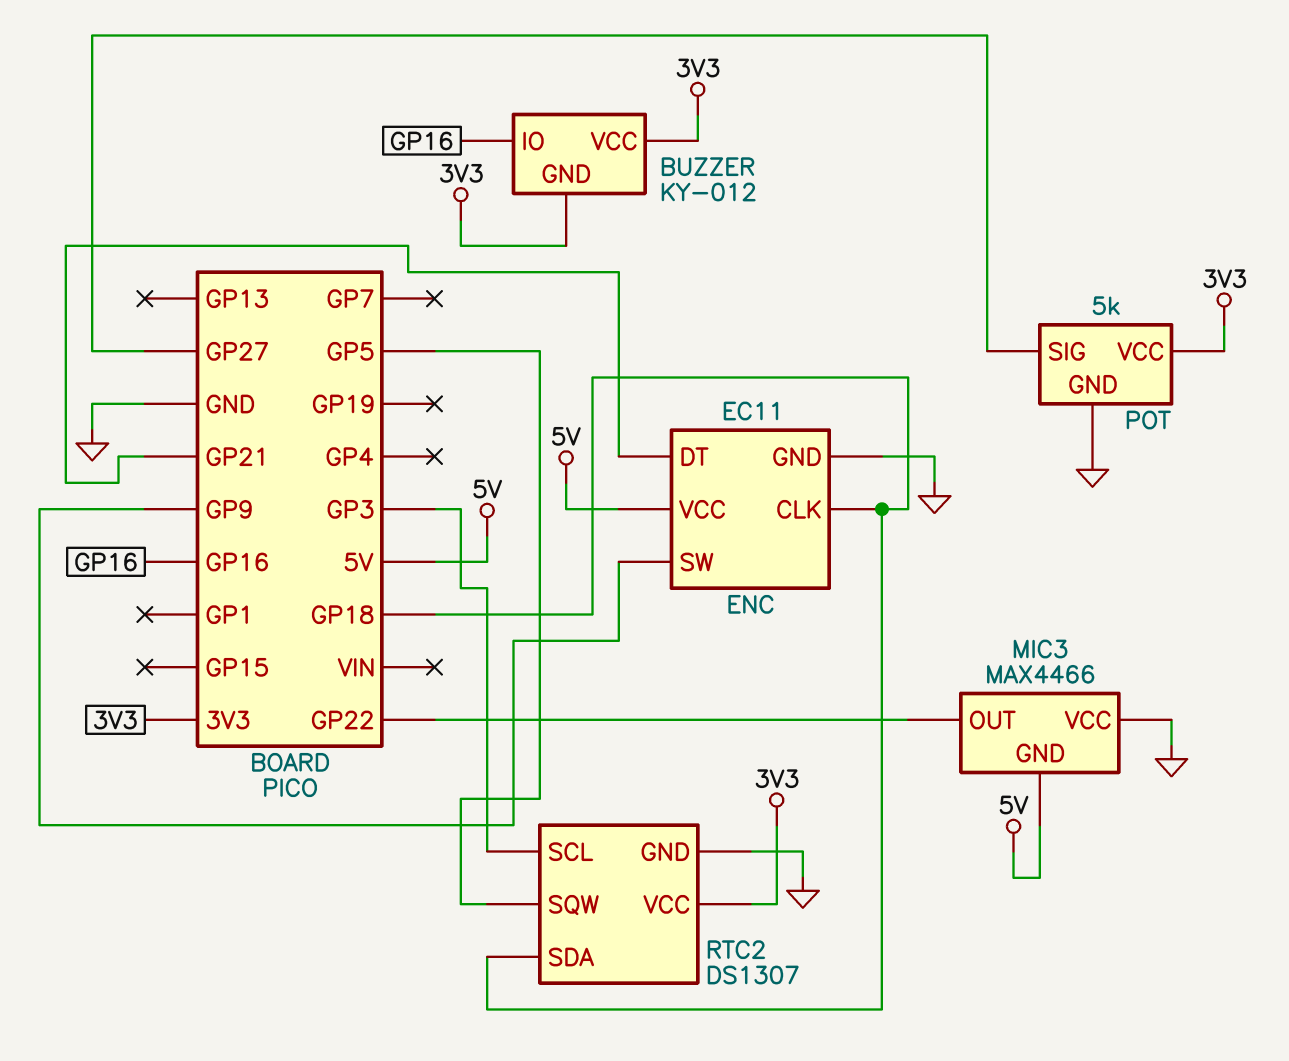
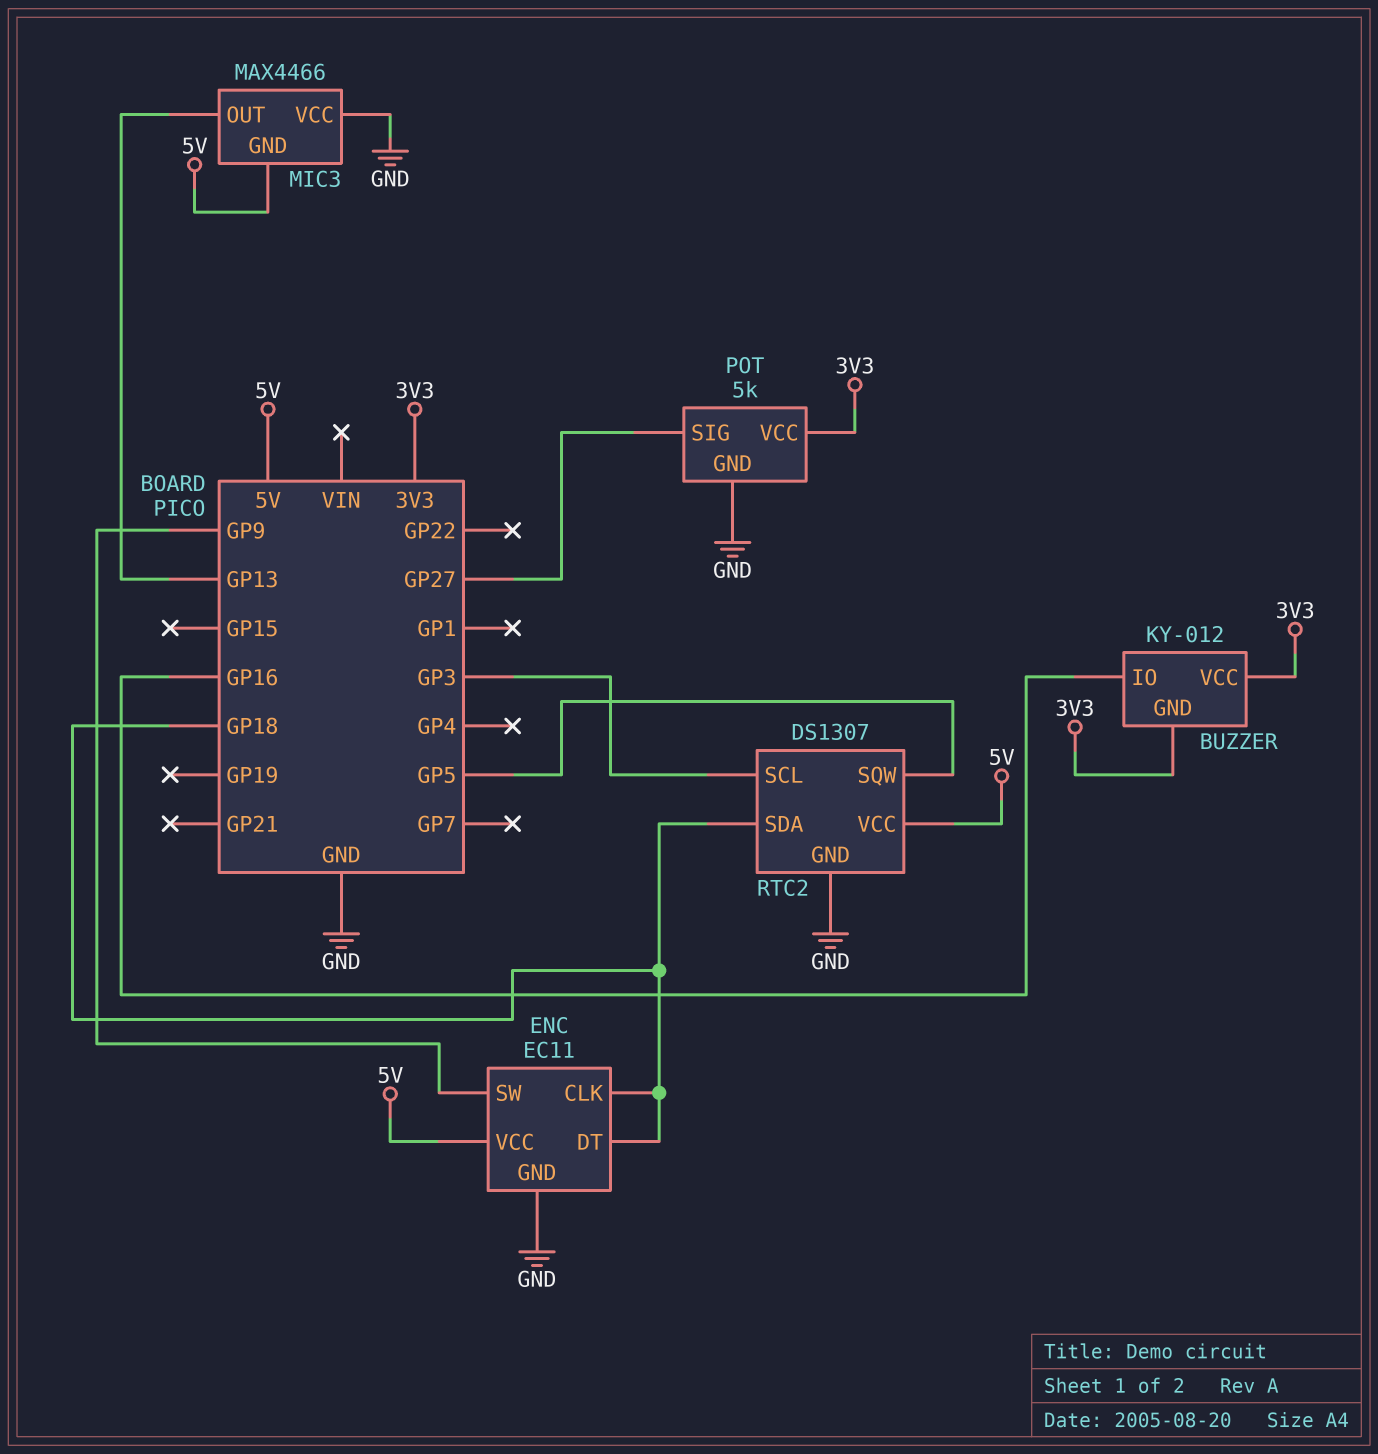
ENC pin DT: GP21 -> GP18
MIC3 pin OUT: GP22 -> GP13
RTC2 pin VCC: 3V3 -> 5V

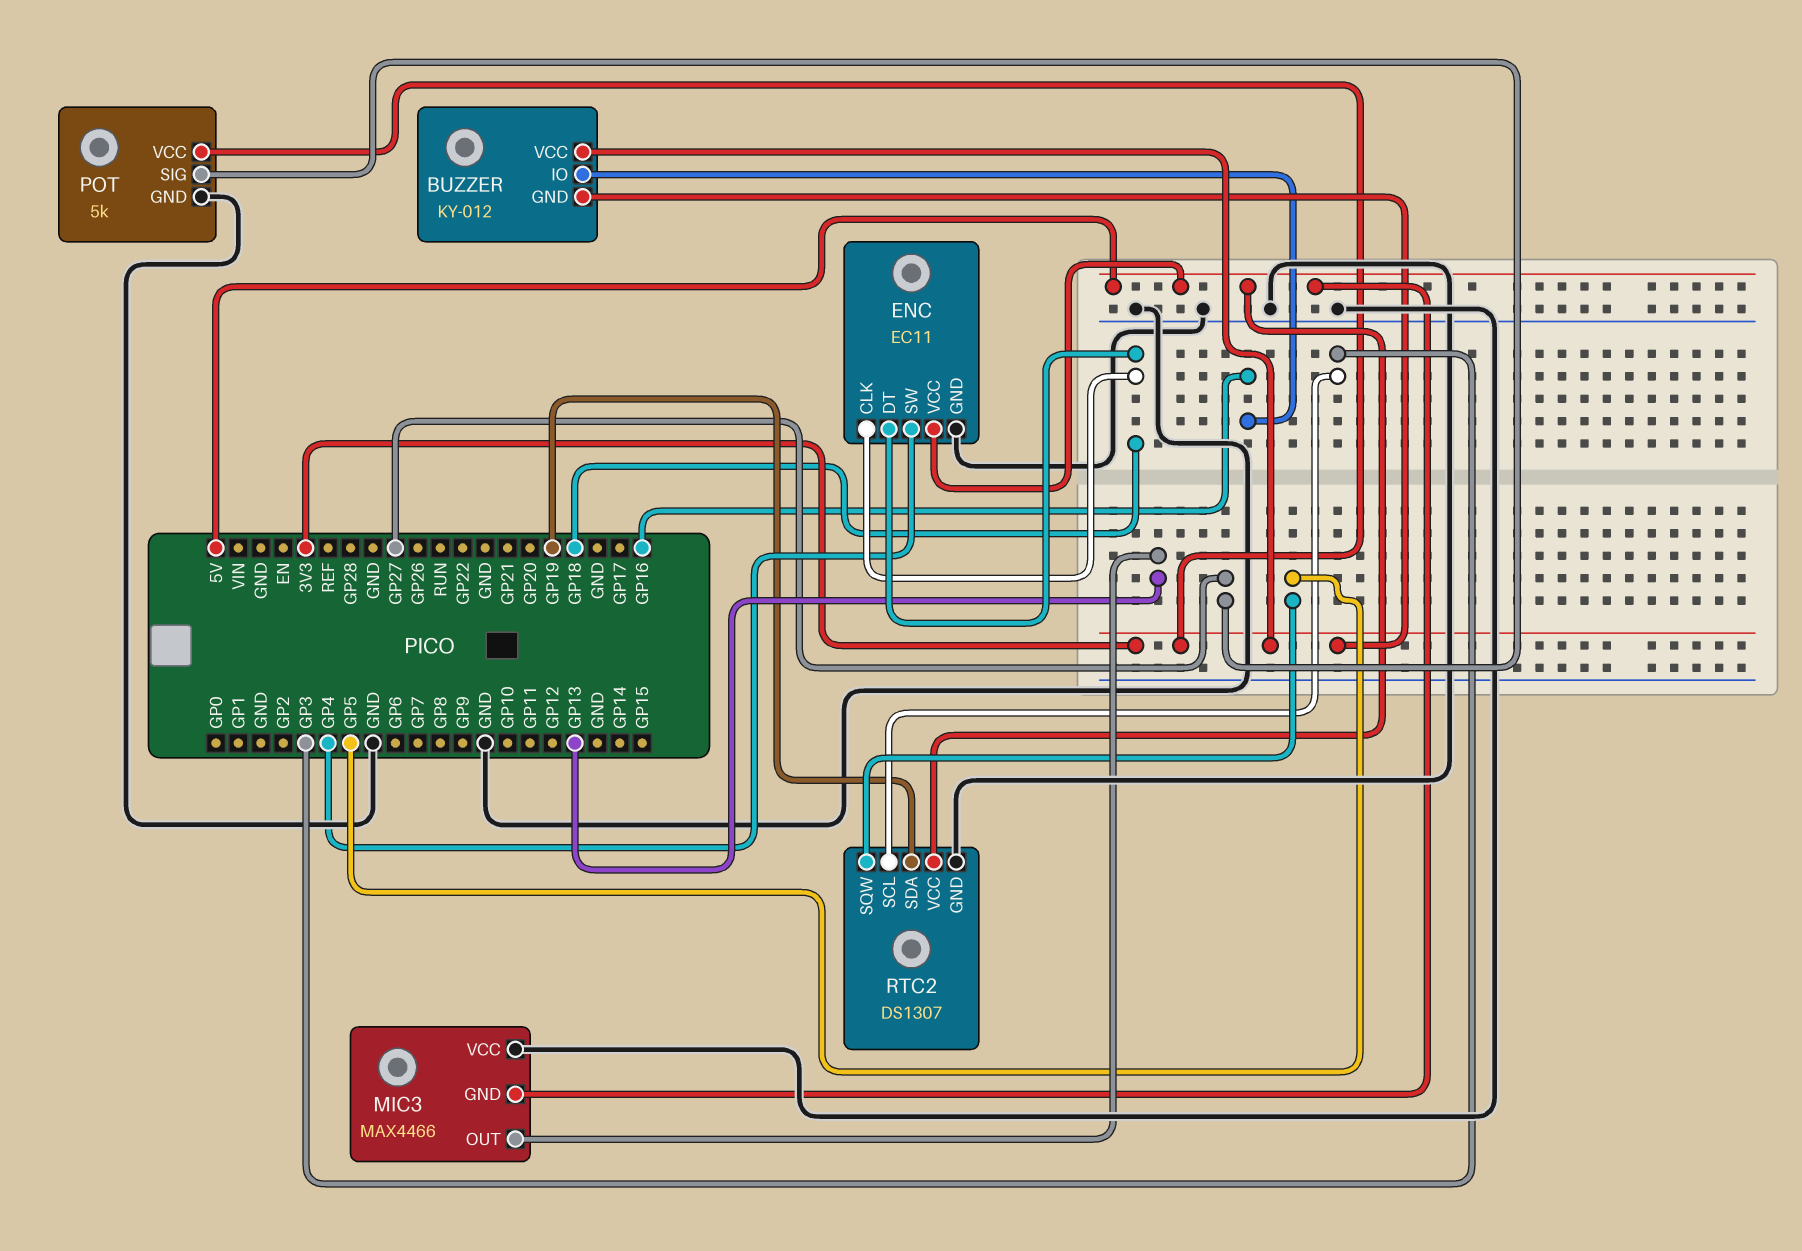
ENC pin SW: GP9 -> GP4
RTC2 pin SDA: GP18 -> GP19

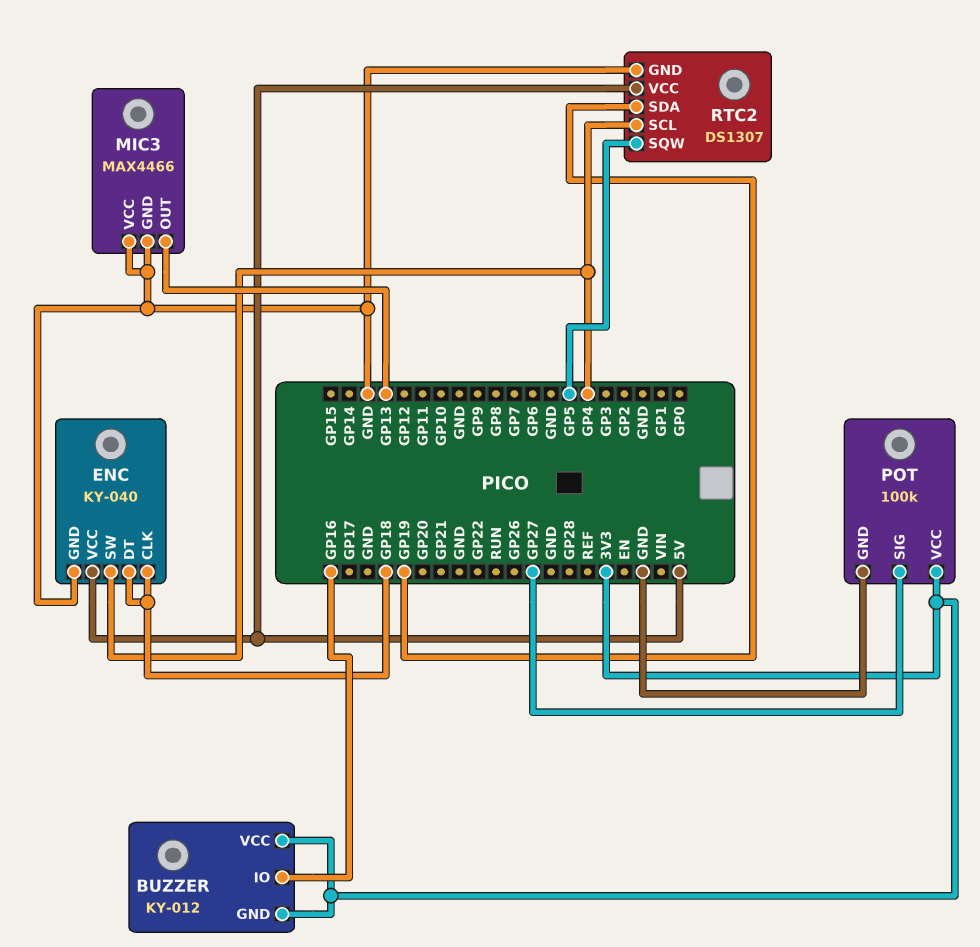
ENC: EC11 -> KY-040
MIC3 pin GND: 5V -> GND
POT: 5k -> 100k
RTC2 pin SCL: GP3 -> GP4

